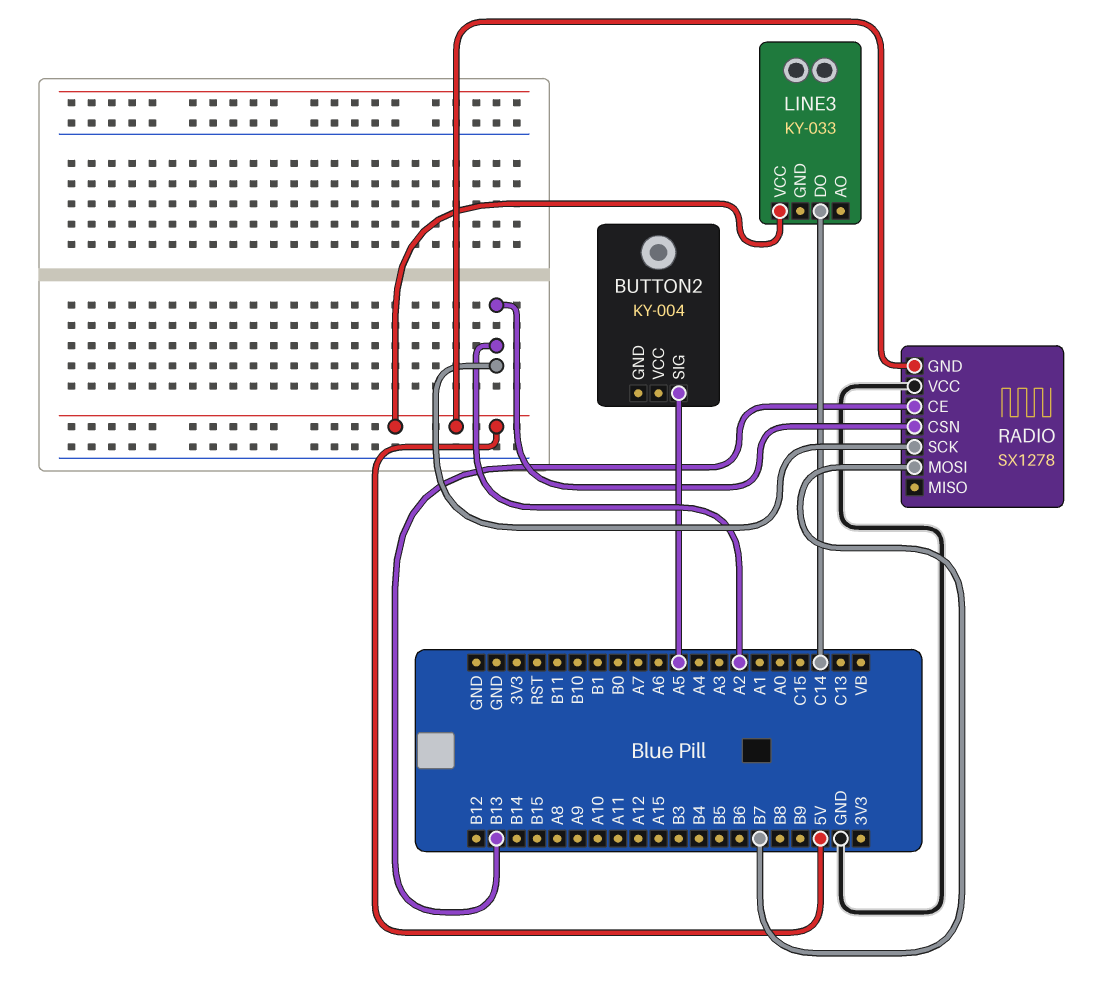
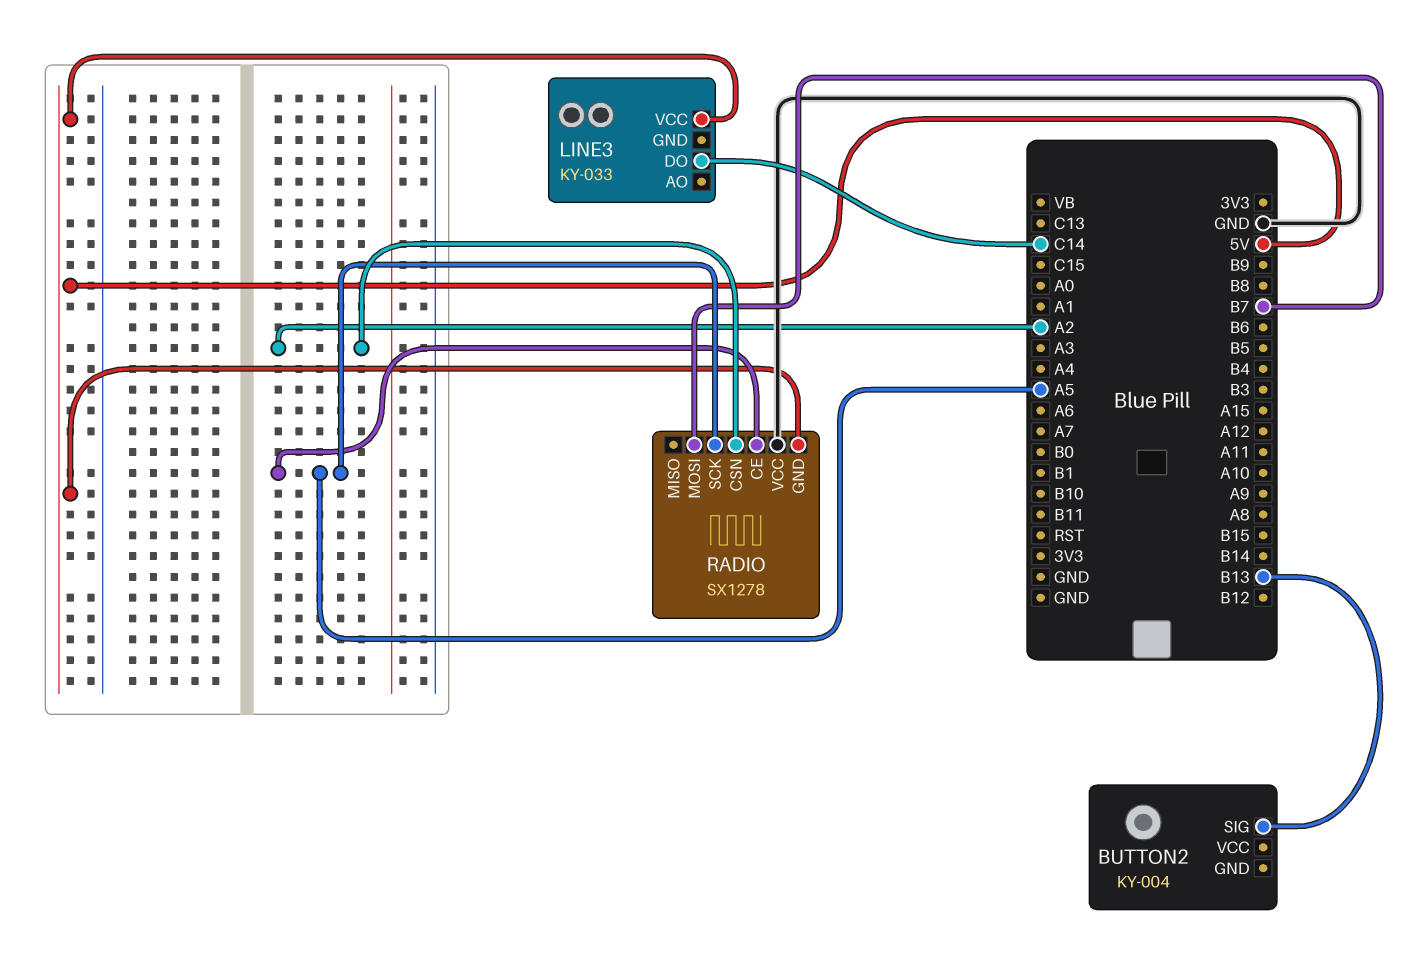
BUTTON2 pin SIG: A5 -> B13
RADIO pin CE: B13 -> A5
RADIO pin SCK: A2 -> A5

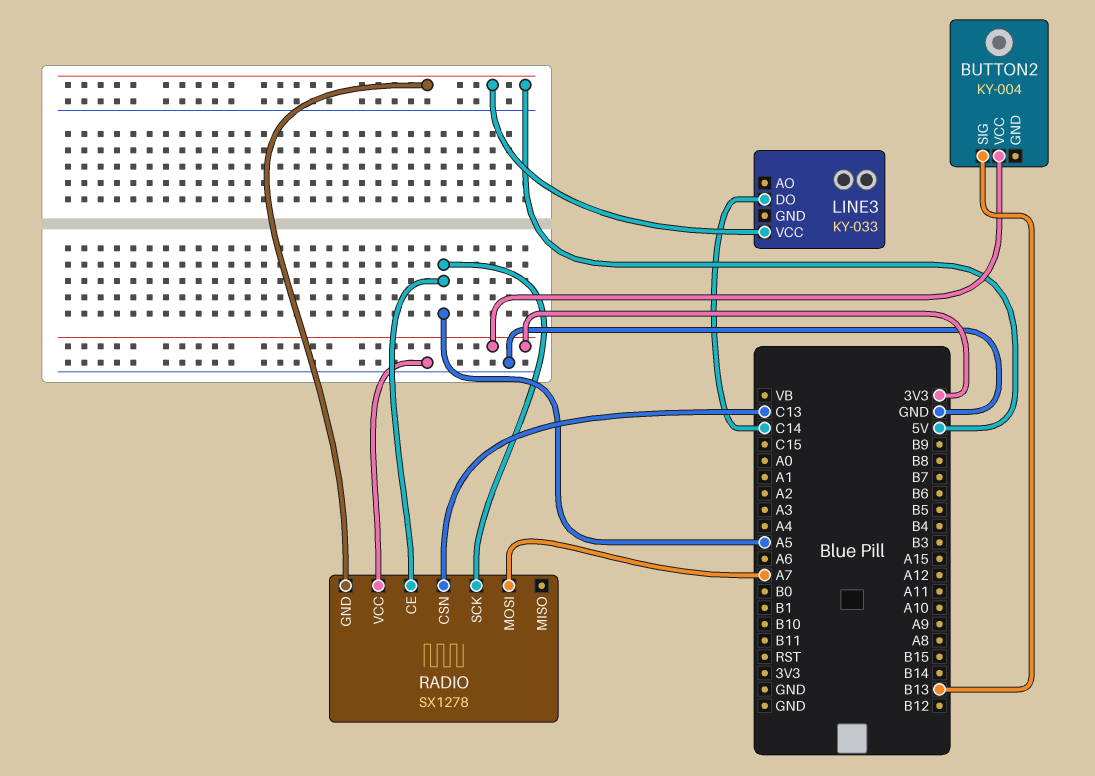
BUTTON2 pin VCC: none -> 3V3
RADIO pin CSN: A2 -> C13
RADIO pin MOSI: B7 -> A7

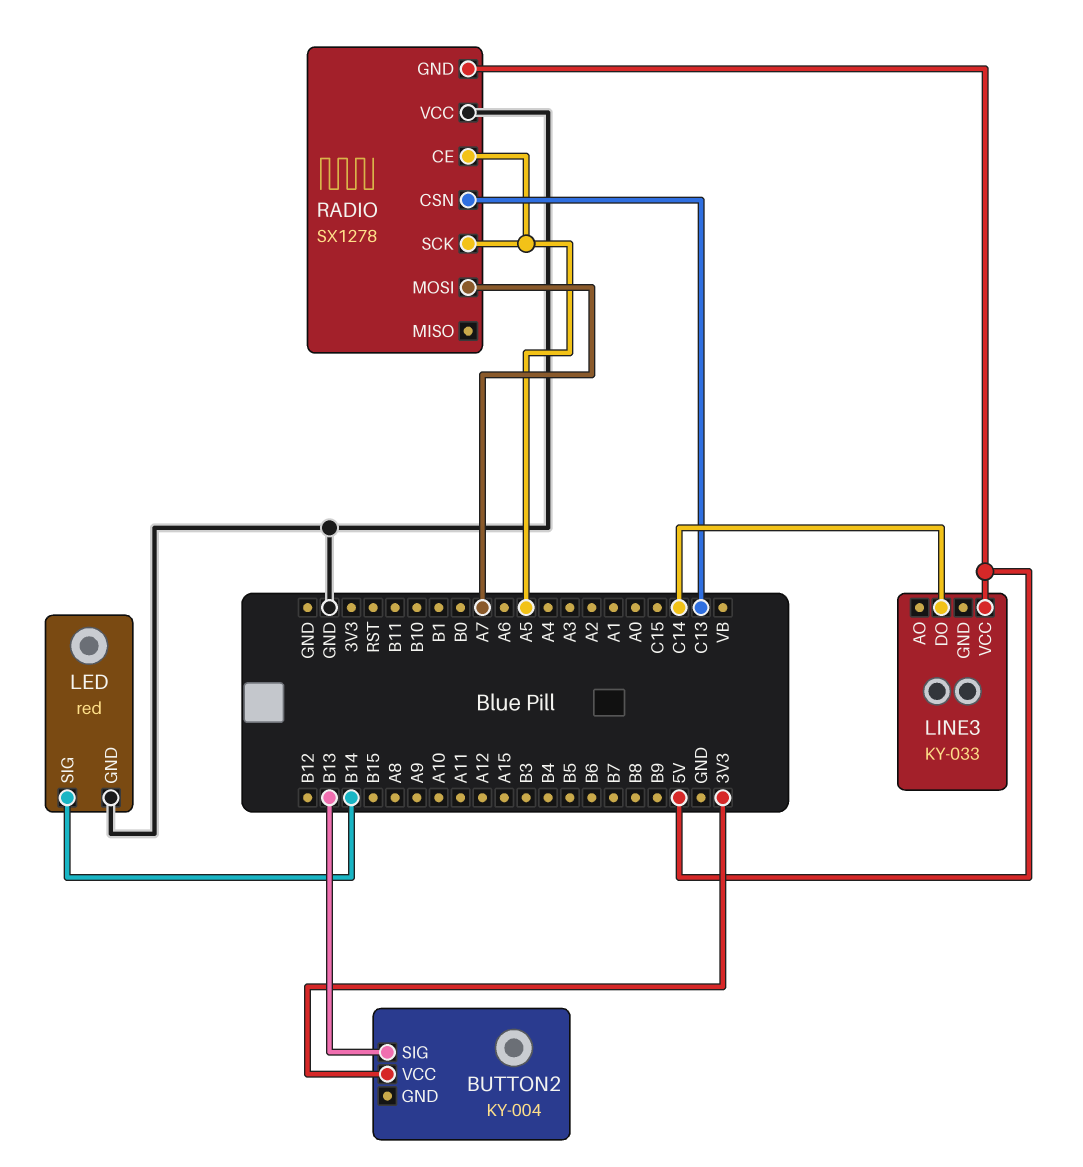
LED: none -> red
LED pin GND: none -> GND
LED pin SIG: none -> B14

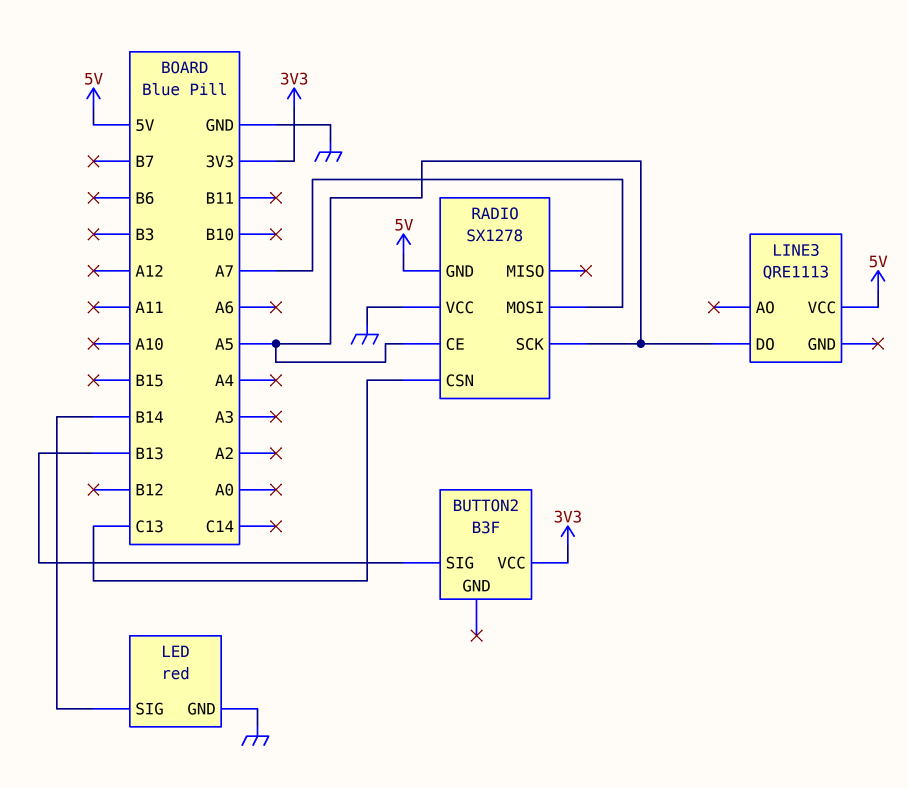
BUTTON2: KY-004 -> B3F
LINE3: KY-033 -> QRE1113
LINE3 pin DO: C14 -> A5

